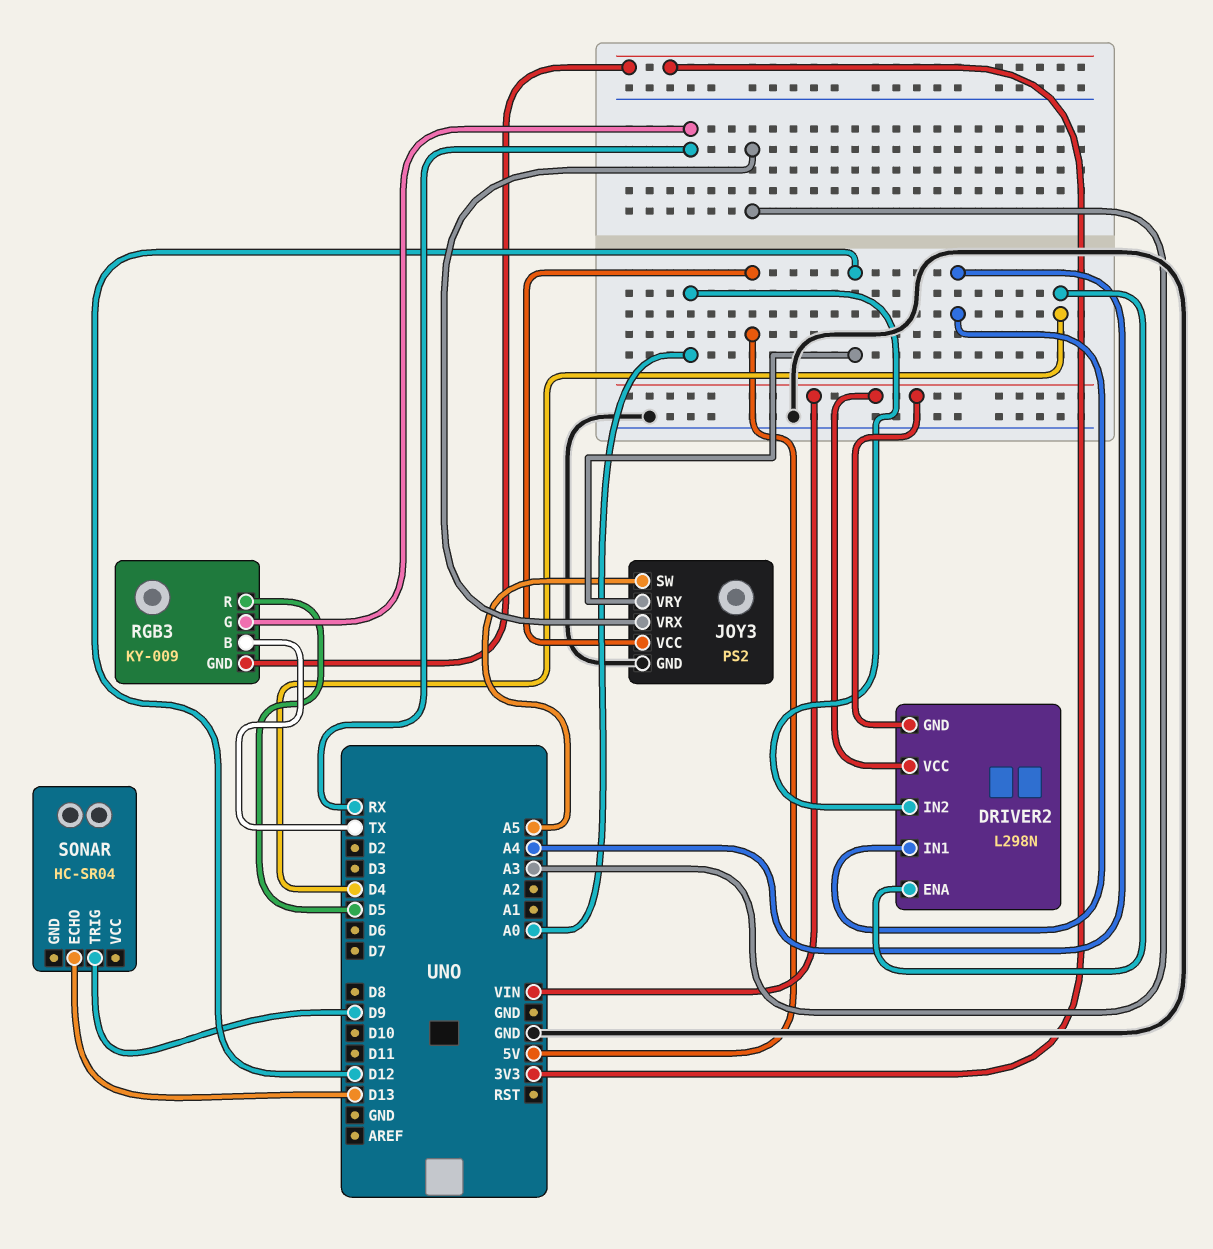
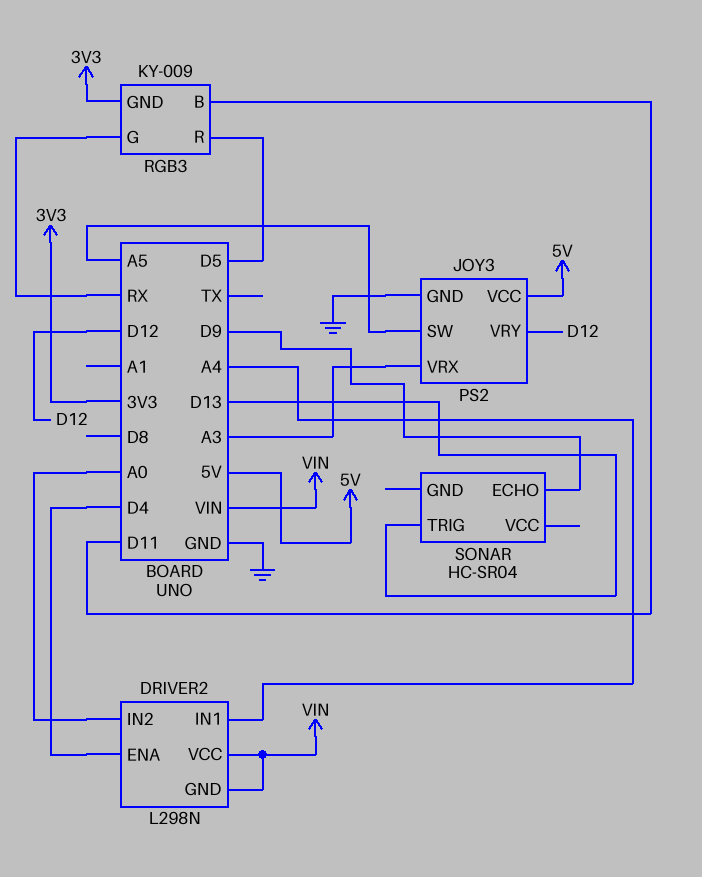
RGB3 pin B: TX -> D11
SONAR pin ECHO: D13 -> D9
SONAR pin TRIG: D9 -> D13

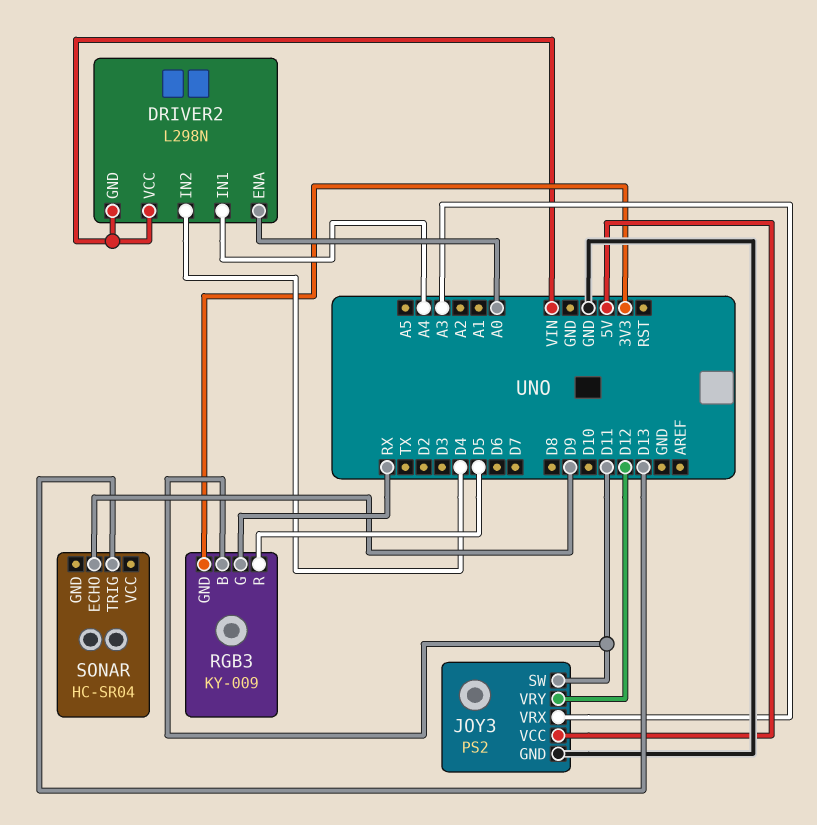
DRIVER2 pin ENA: D4 -> A0
DRIVER2 pin IN2: A0 -> D4
JOY3 pin SW: A5 -> D11

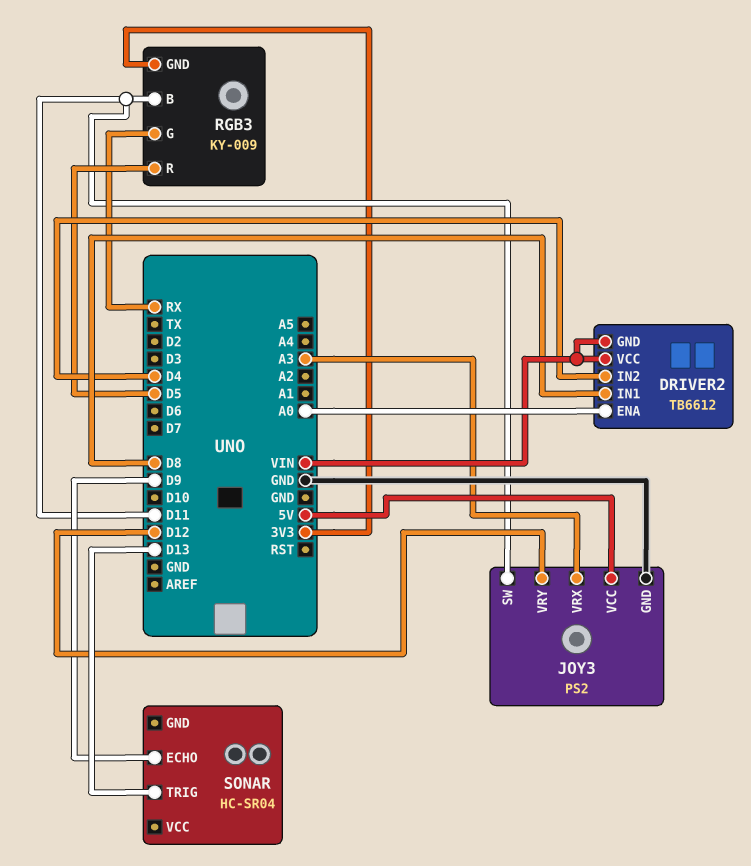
DRIVER2: L298N -> TB6612
DRIVER2 pin IN1: A4 -> D8

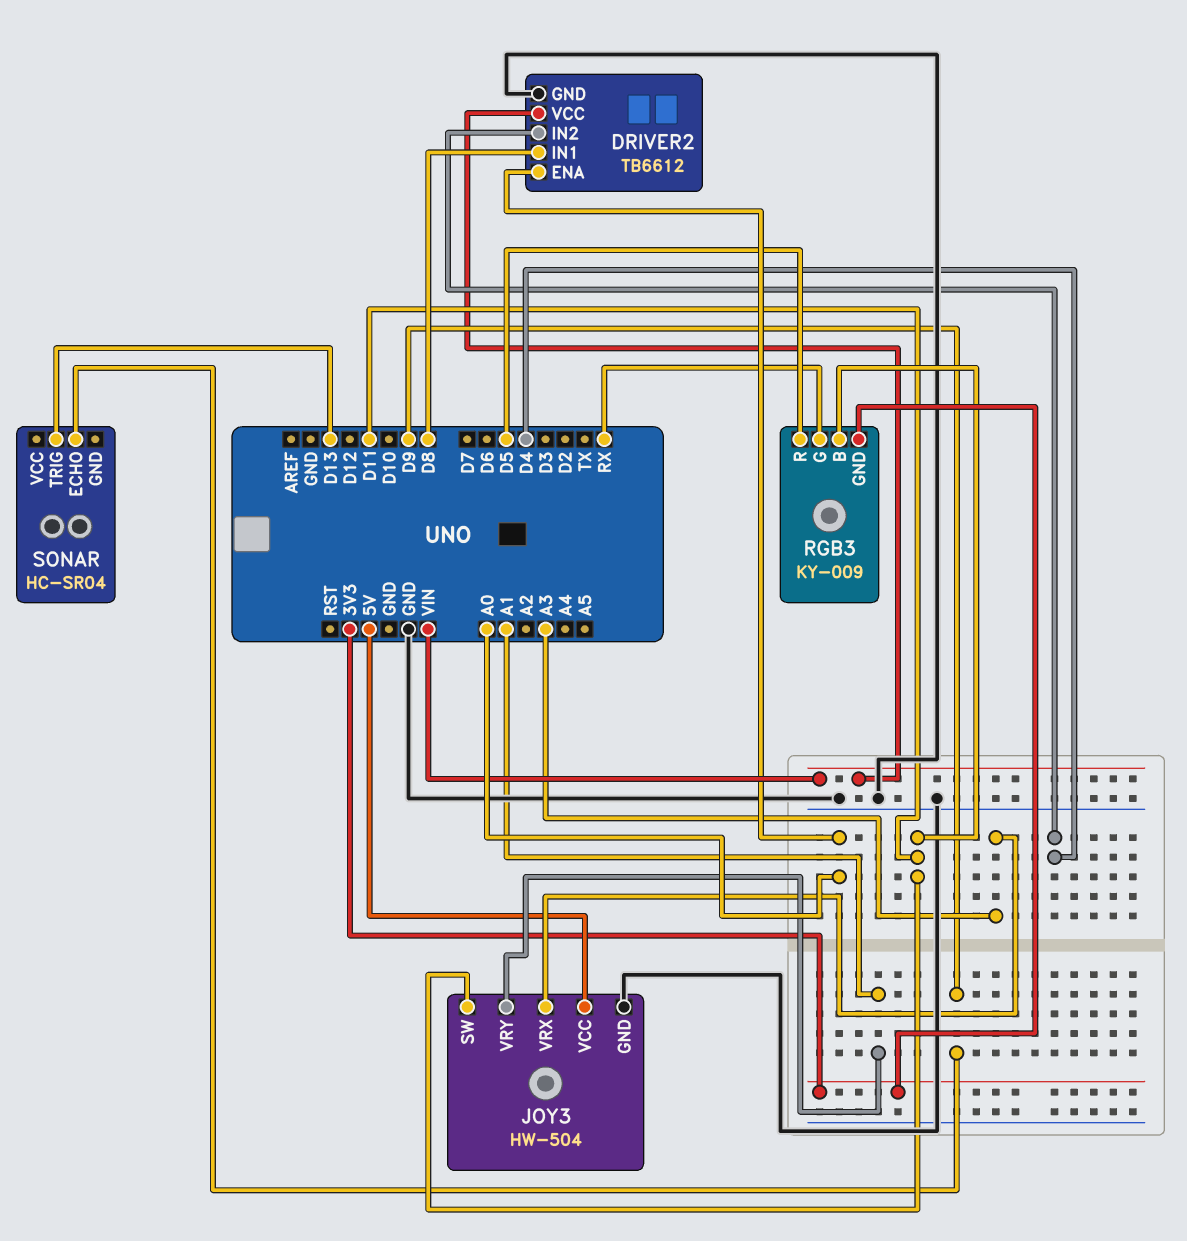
DRIVER2 pin GND: VIN -> GND
JOY3: PS2 -> HW-504
JOY3 pin VRY: D12 -> A1

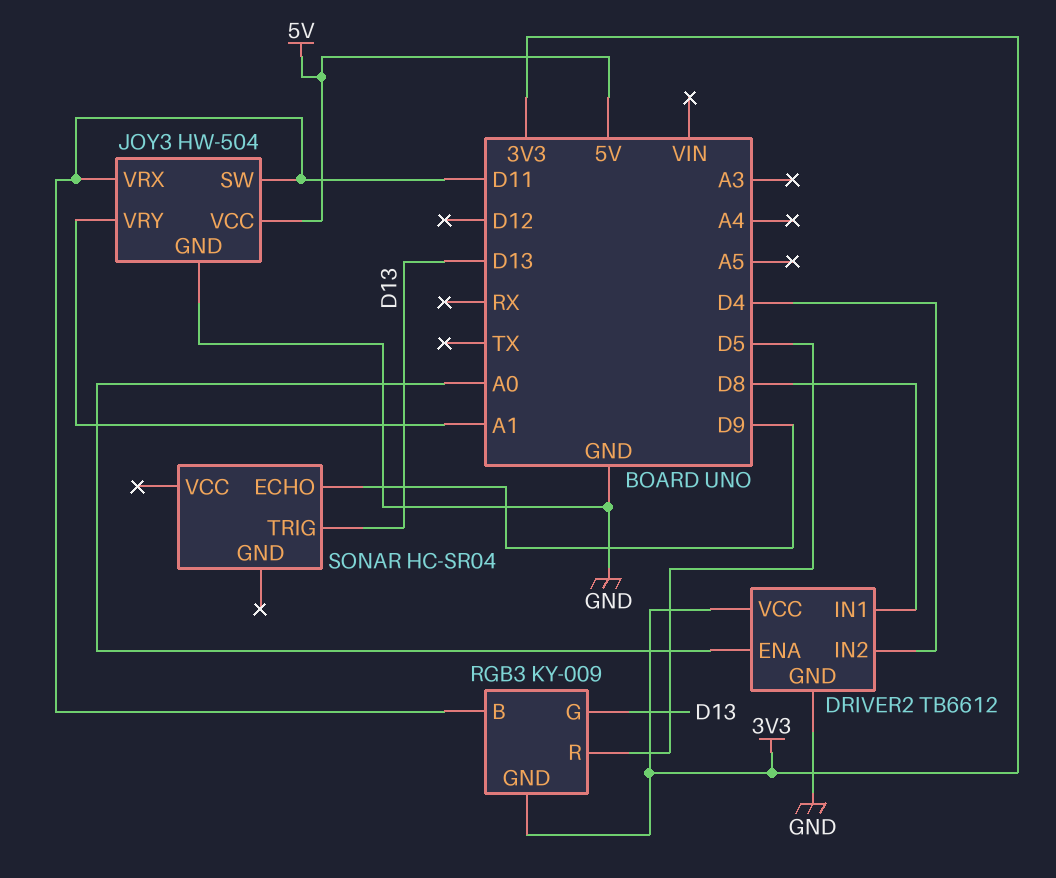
DRIVER2 pin VCC: VIN -> 3V3
JOY3 pin VRX: A3 -> D11
RGB3 pin G: RX -> D13

